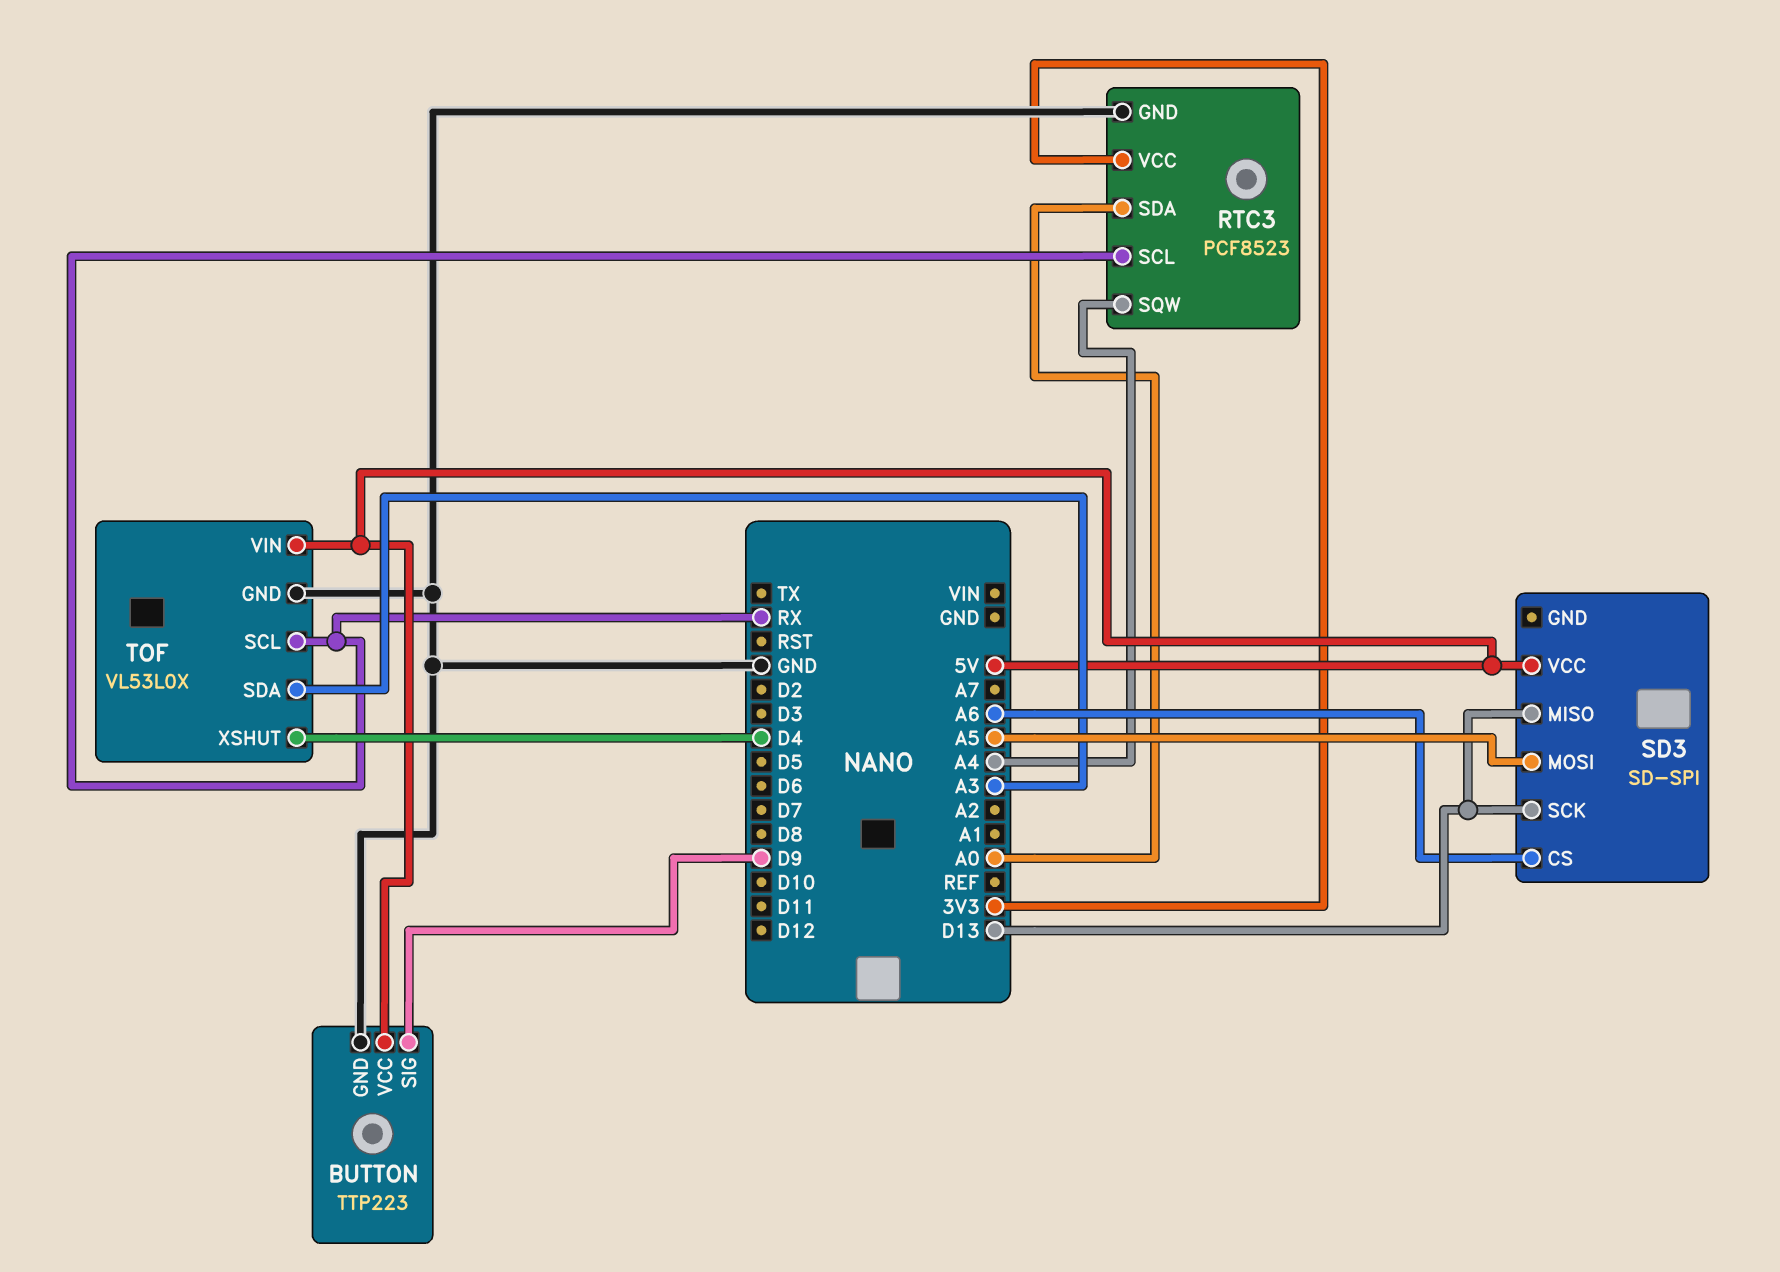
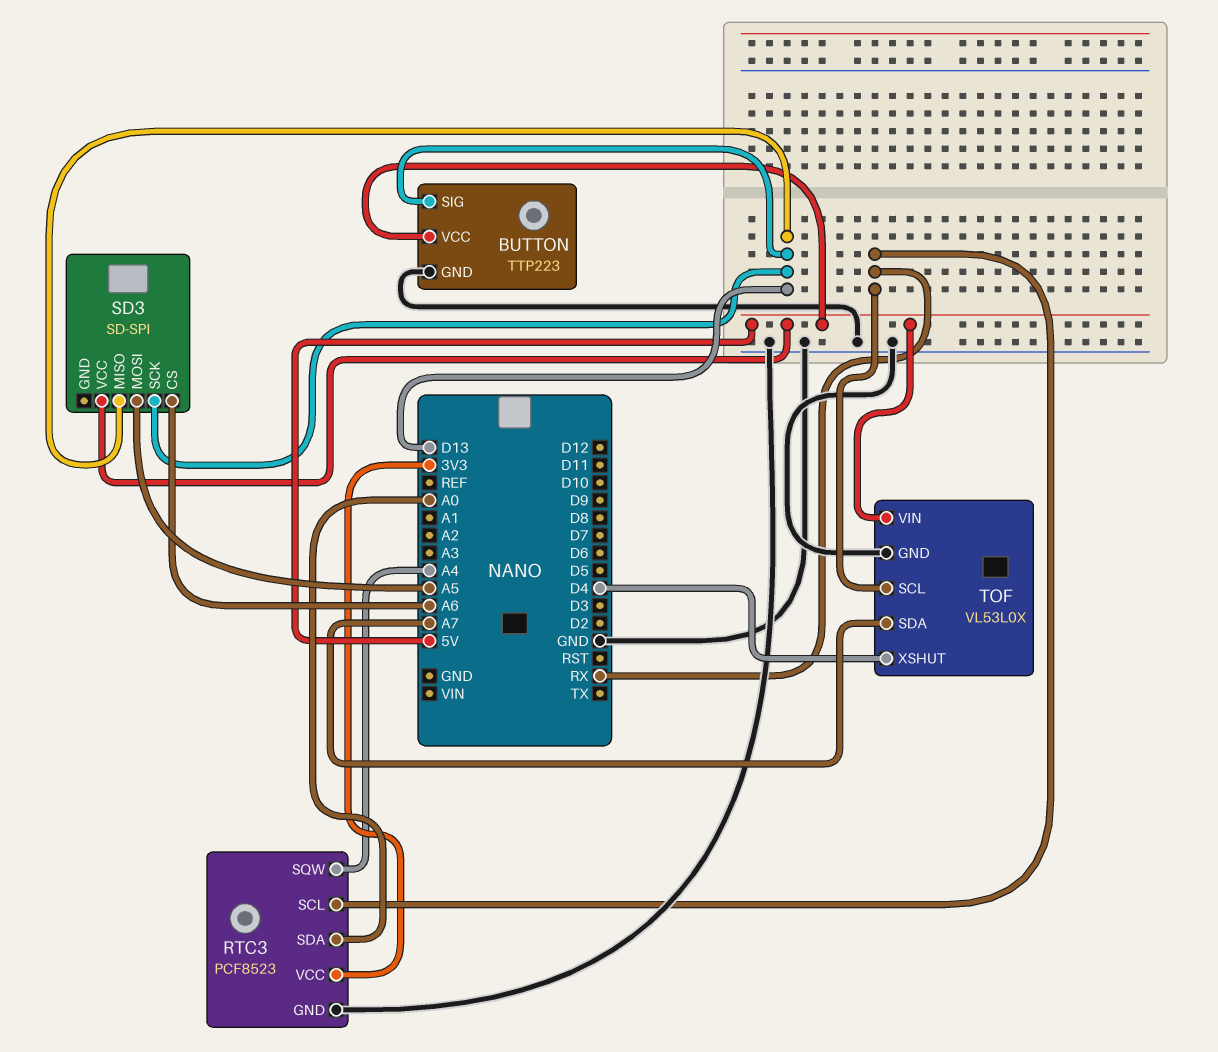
BUTTON pin SIG: D9 -> D13
TOF pin SDA: A3 -> A7

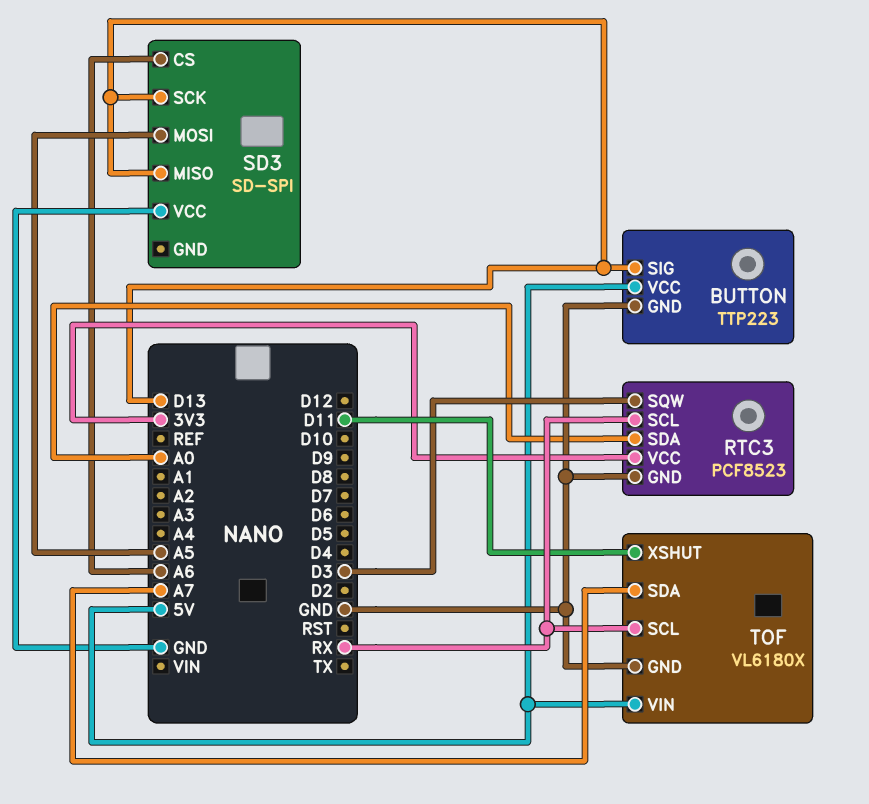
RTC3 pin SQW: A4 -> D3
SD3 pin VCC: 5V -> GND
TOF: VL53L0X -> VL6180X
TOF pin XSHUT: D4 -> D11

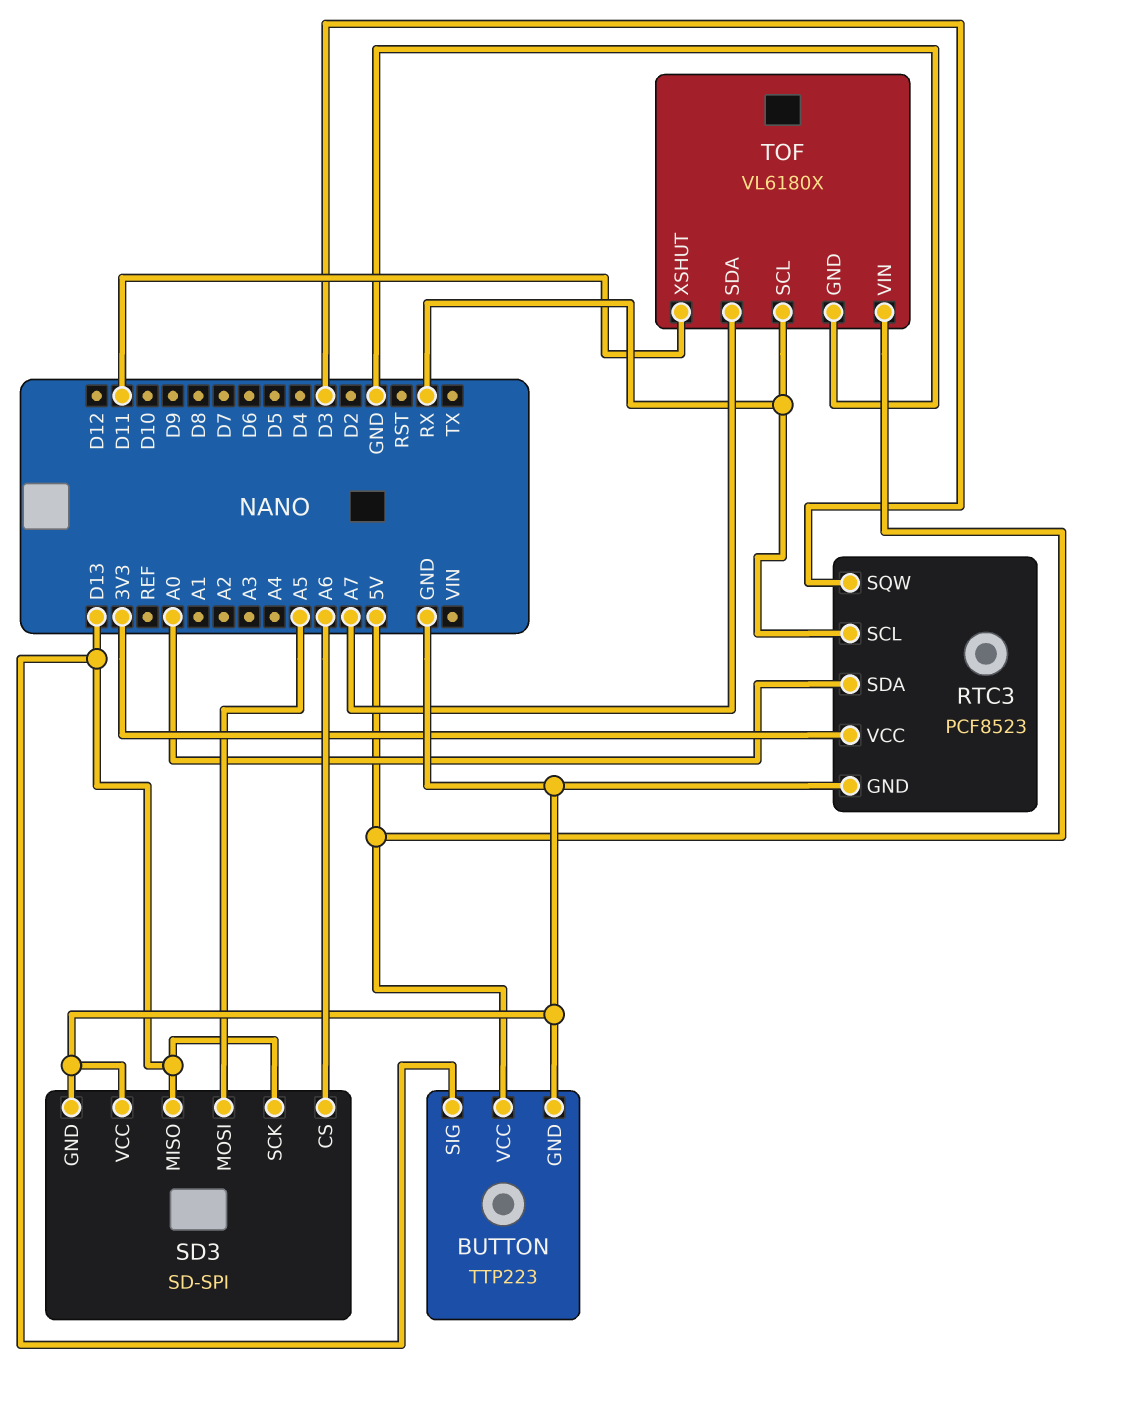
SD3 pin GND: none -> GND

